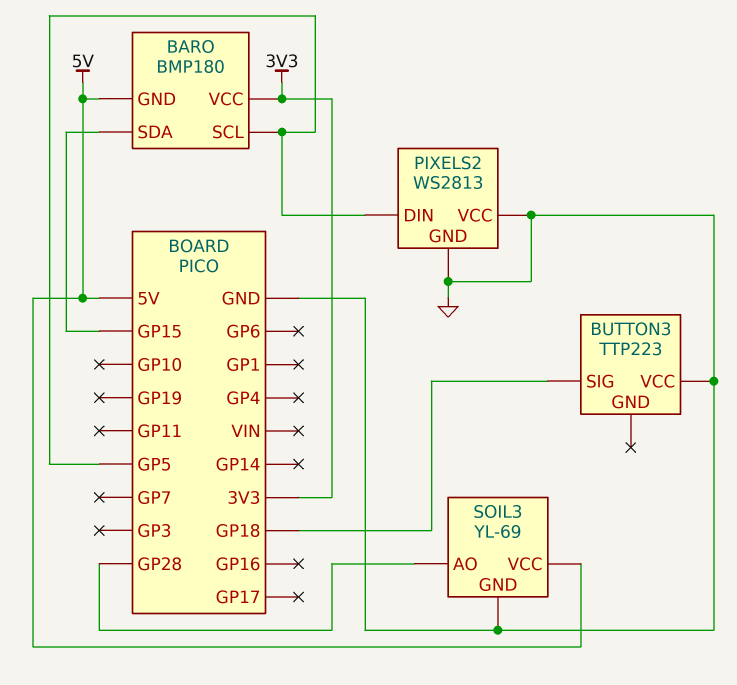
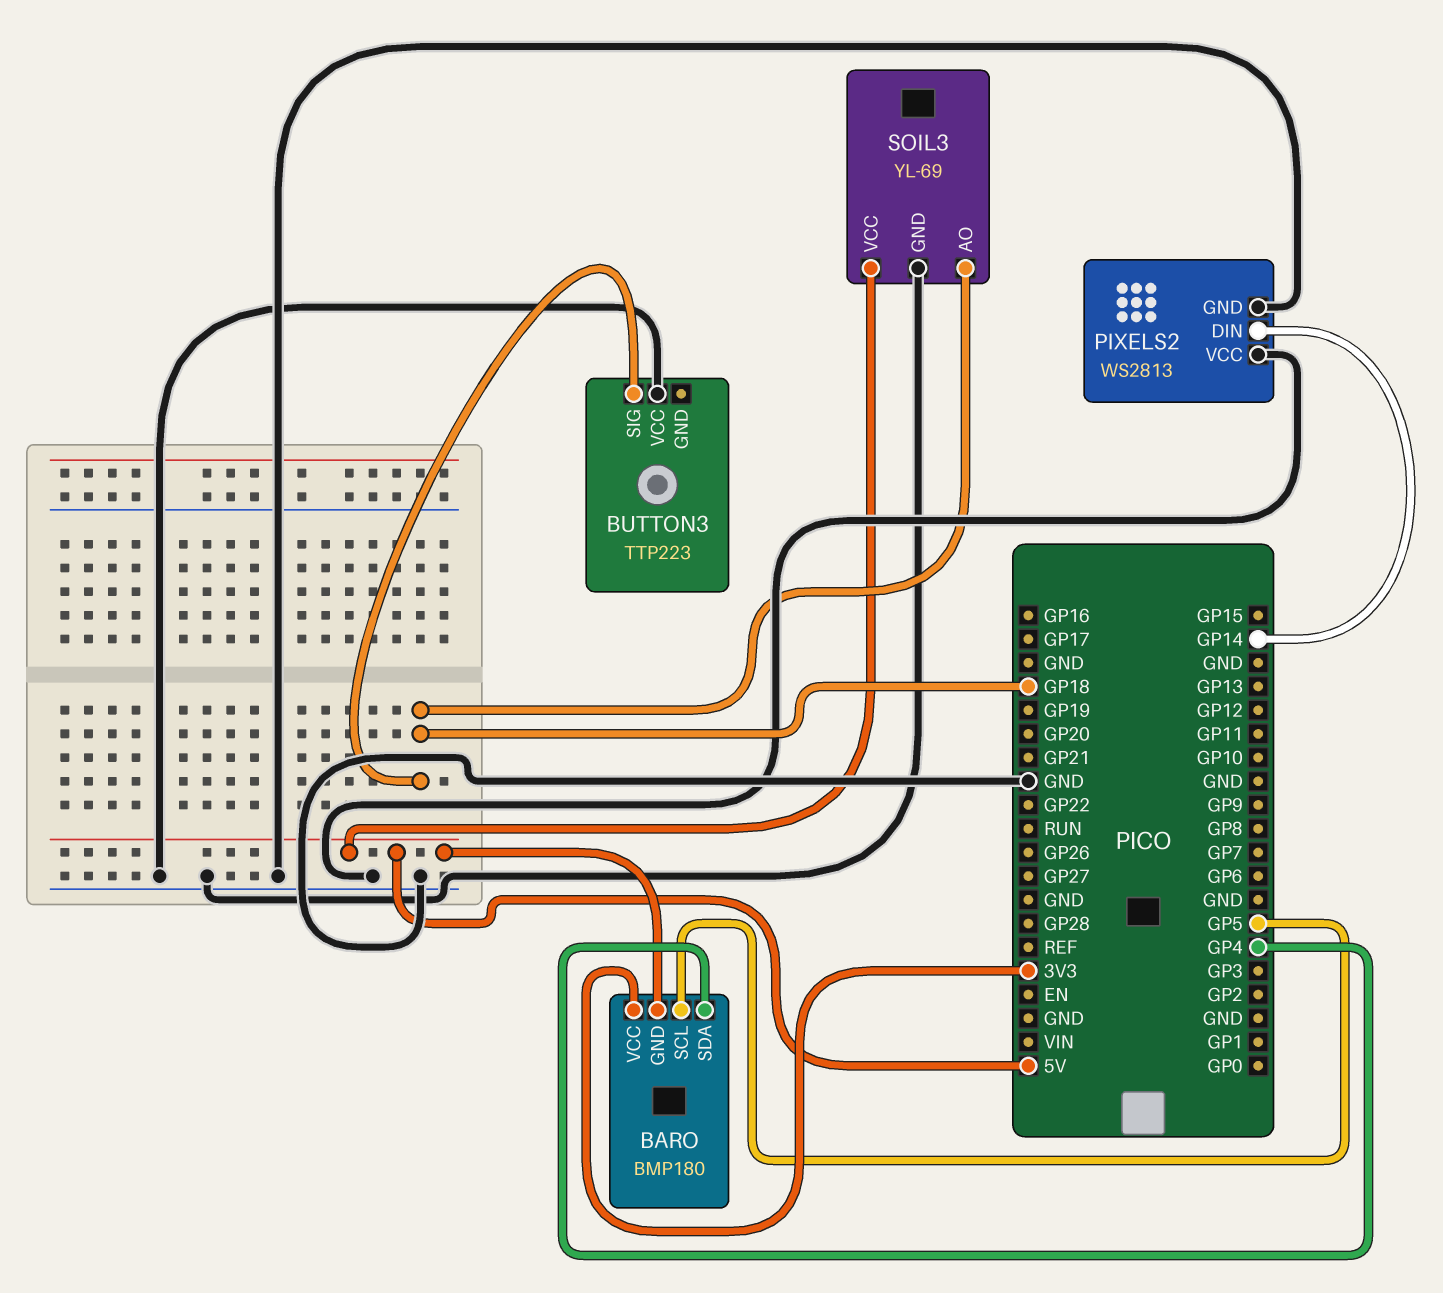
BARO pin SDA: GP15 -> GP4
PIXELS2 pin DIN: GP5 -> GP14
SOIL3 pin AO: GP28 -> GP18

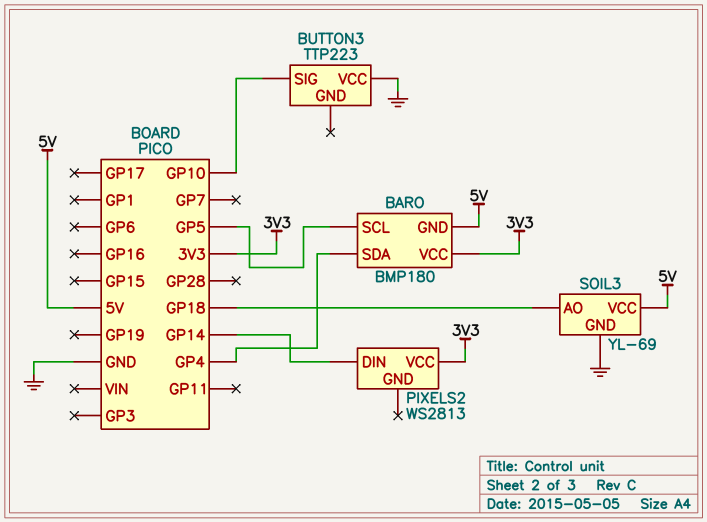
BUTTON3 pin SIG: GP18 -> GP10
PIXELS2 pin GND: GND -> none
PIXELS2 pin VCC: GND -> 3V3

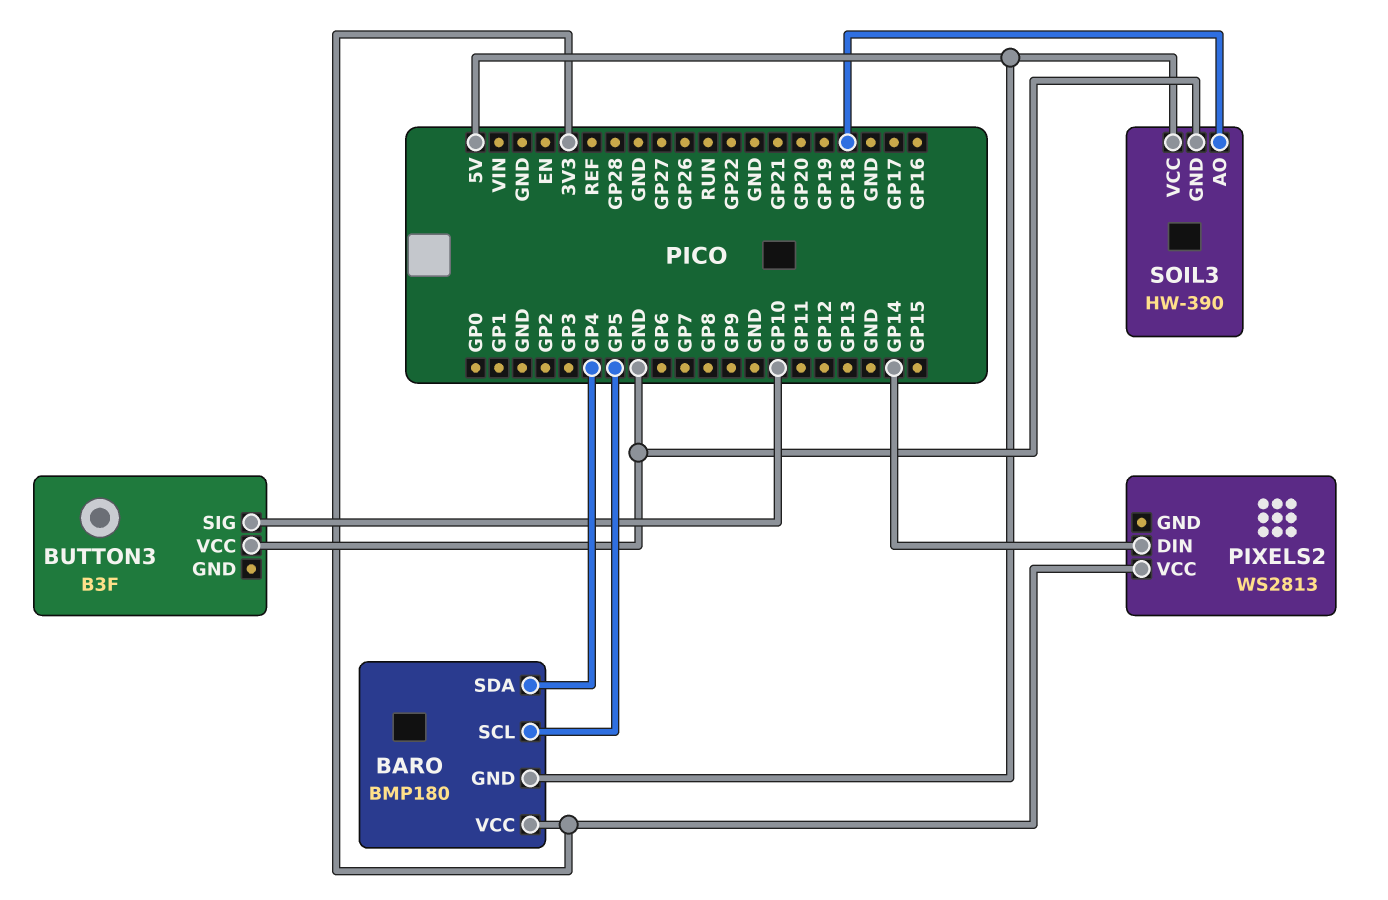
BUTTON3: TTP223 -> B3F
SOIL3: YL-69 -> HW-390

